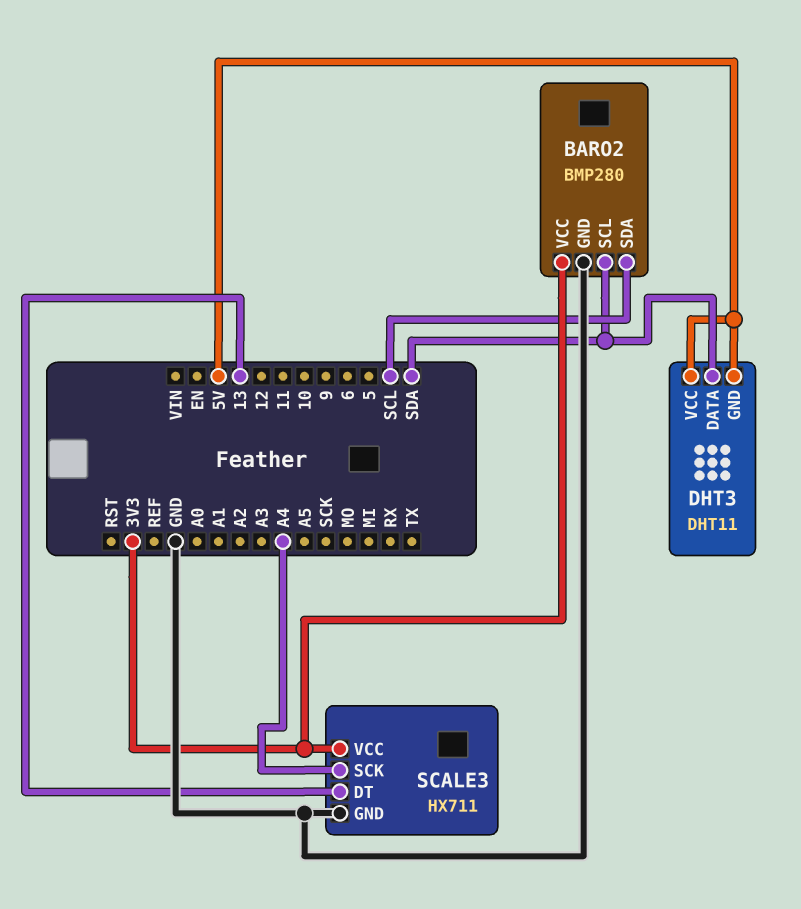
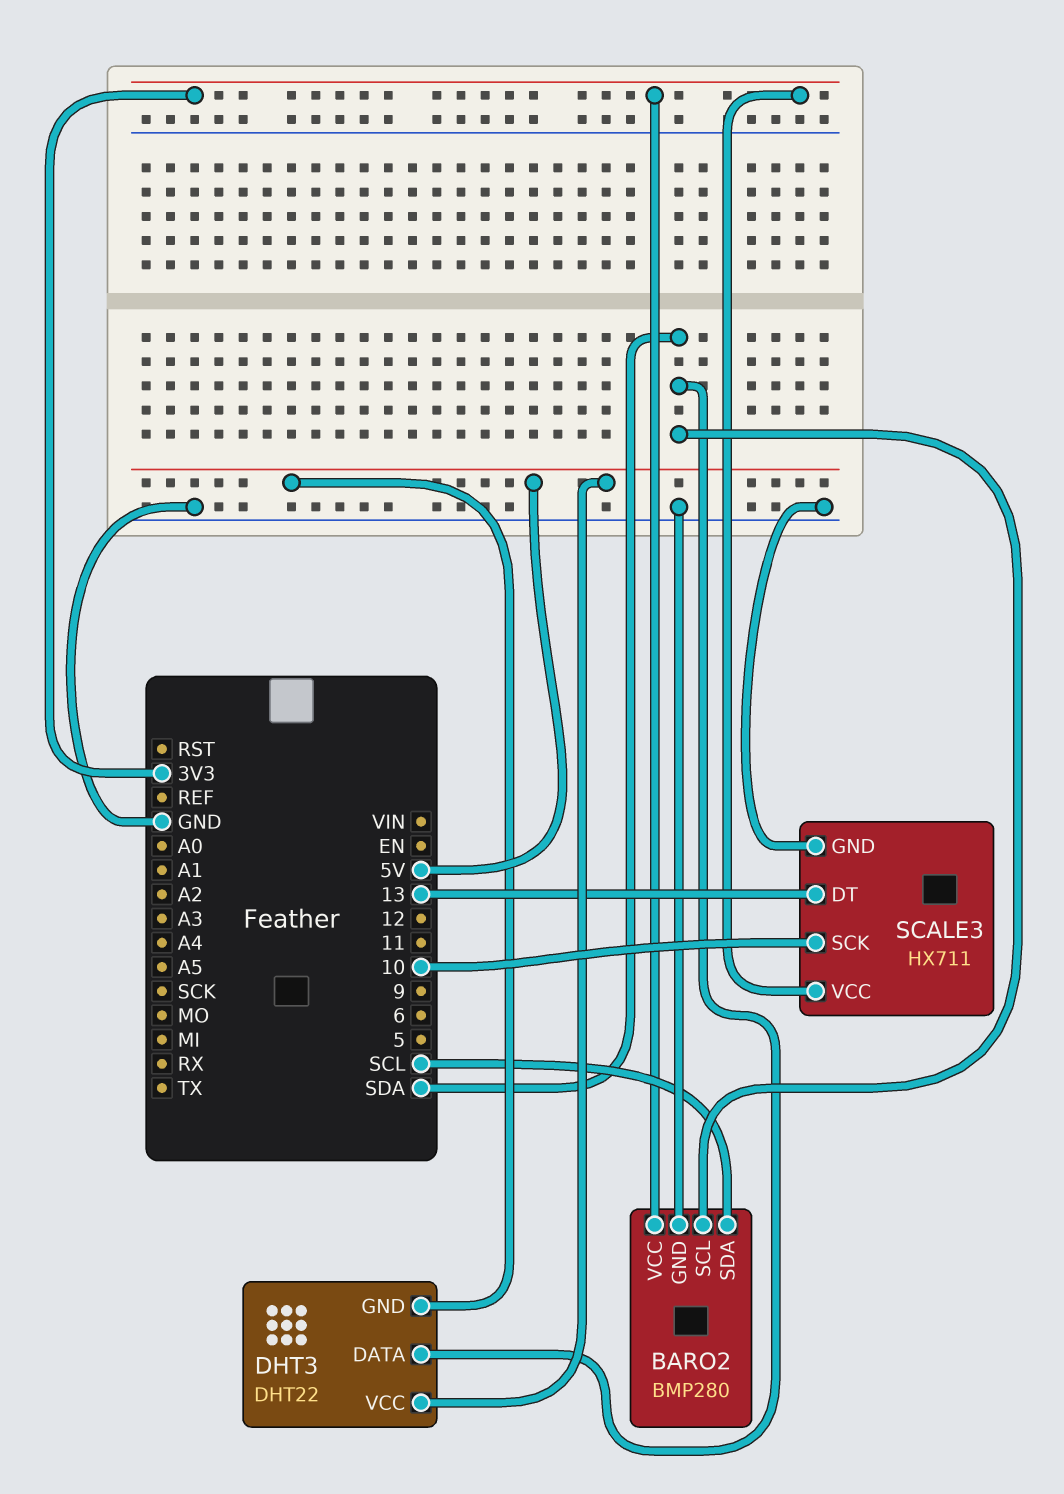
DHT3: DHT11 -> DHT22
SCALE3 pin SCK: A4 -> 10

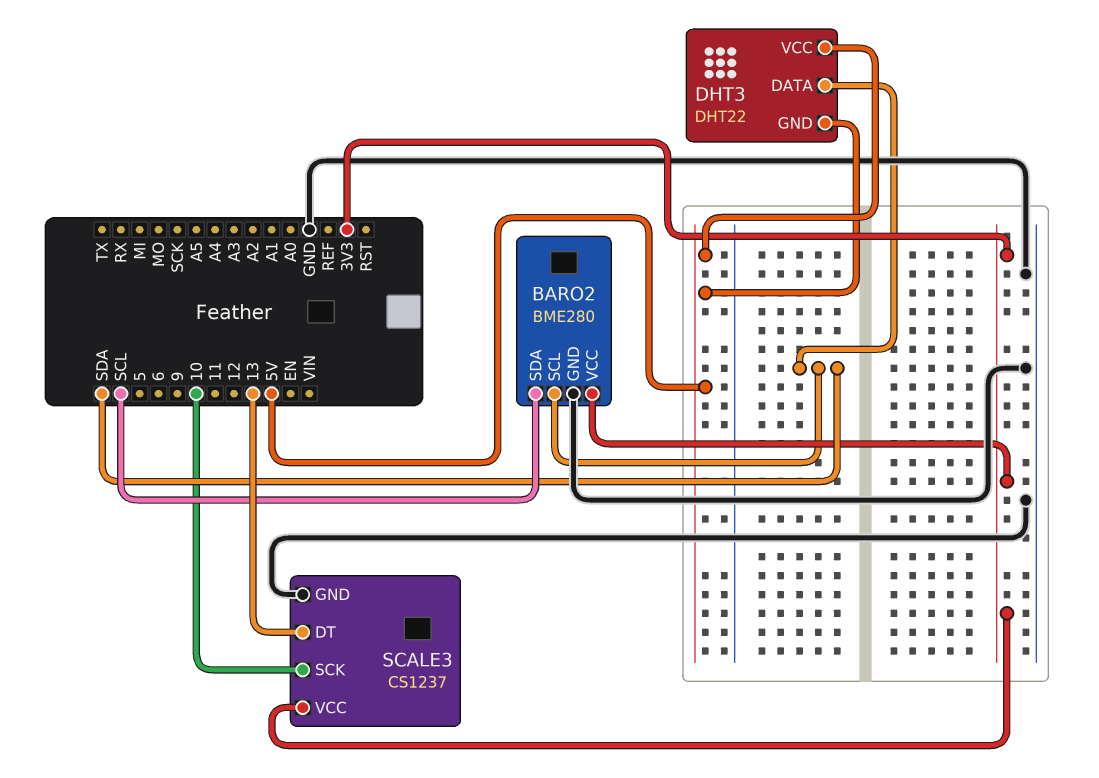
BARO2: BMP280 -> BME280
SCALE3: HX711 -> CS1237

